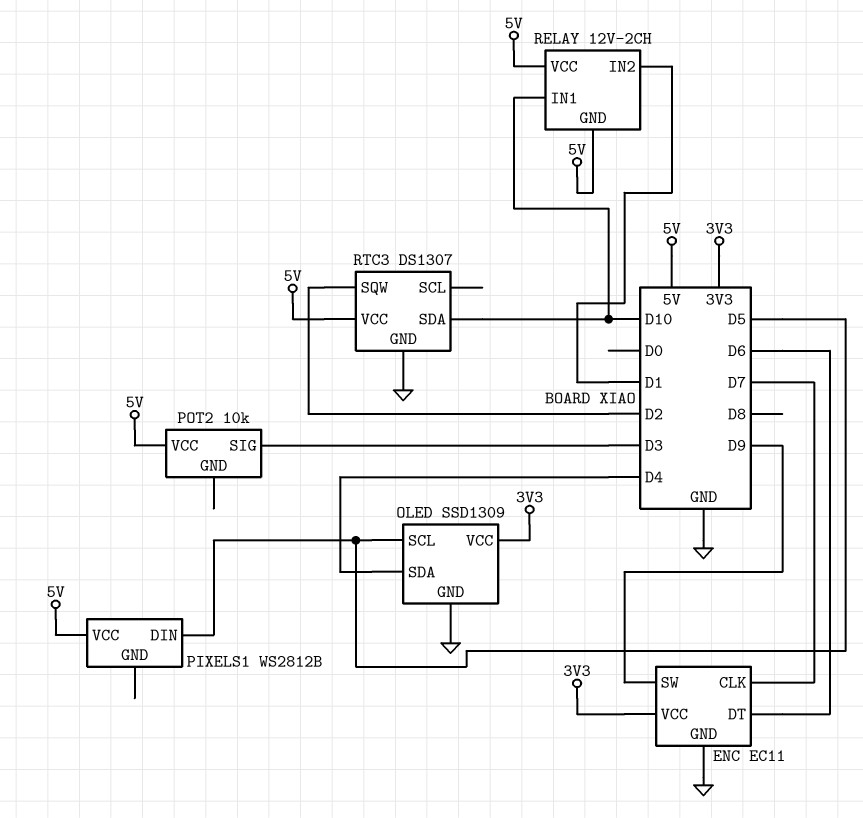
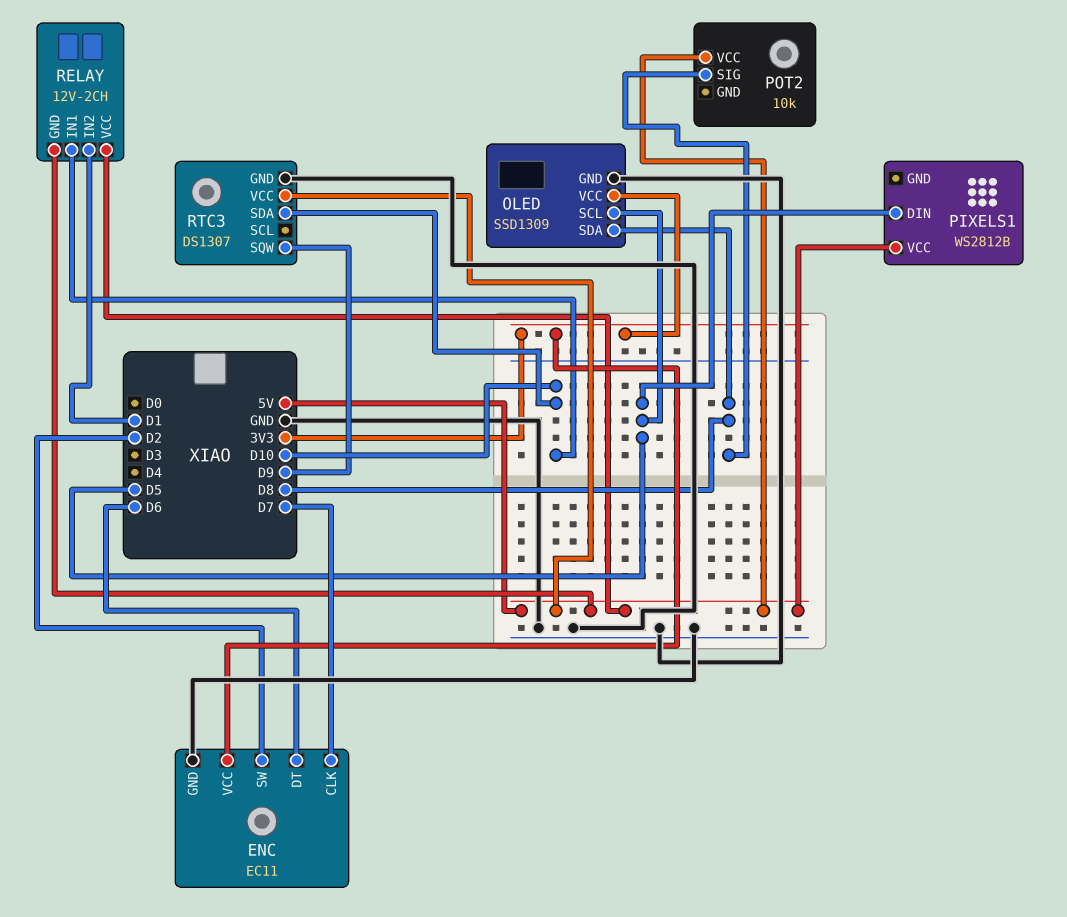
ENC pin SW: D9 -> D2
OLED pin SDA: D4 -> D8
POT2 pin SIG: D3 -> D8
RTC3 pin SQW: D2 -> D9

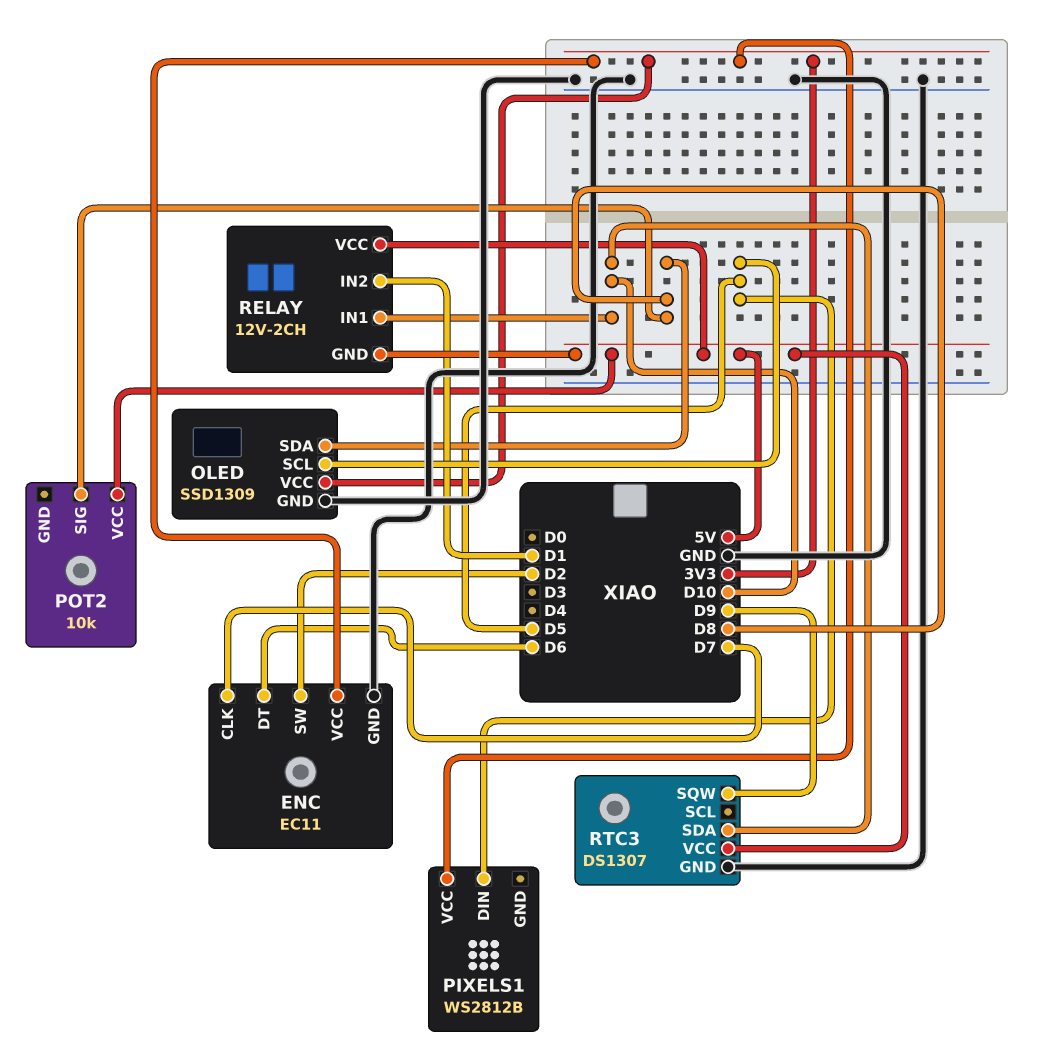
PIXELS1 pin VCC: 5V -> 3V3

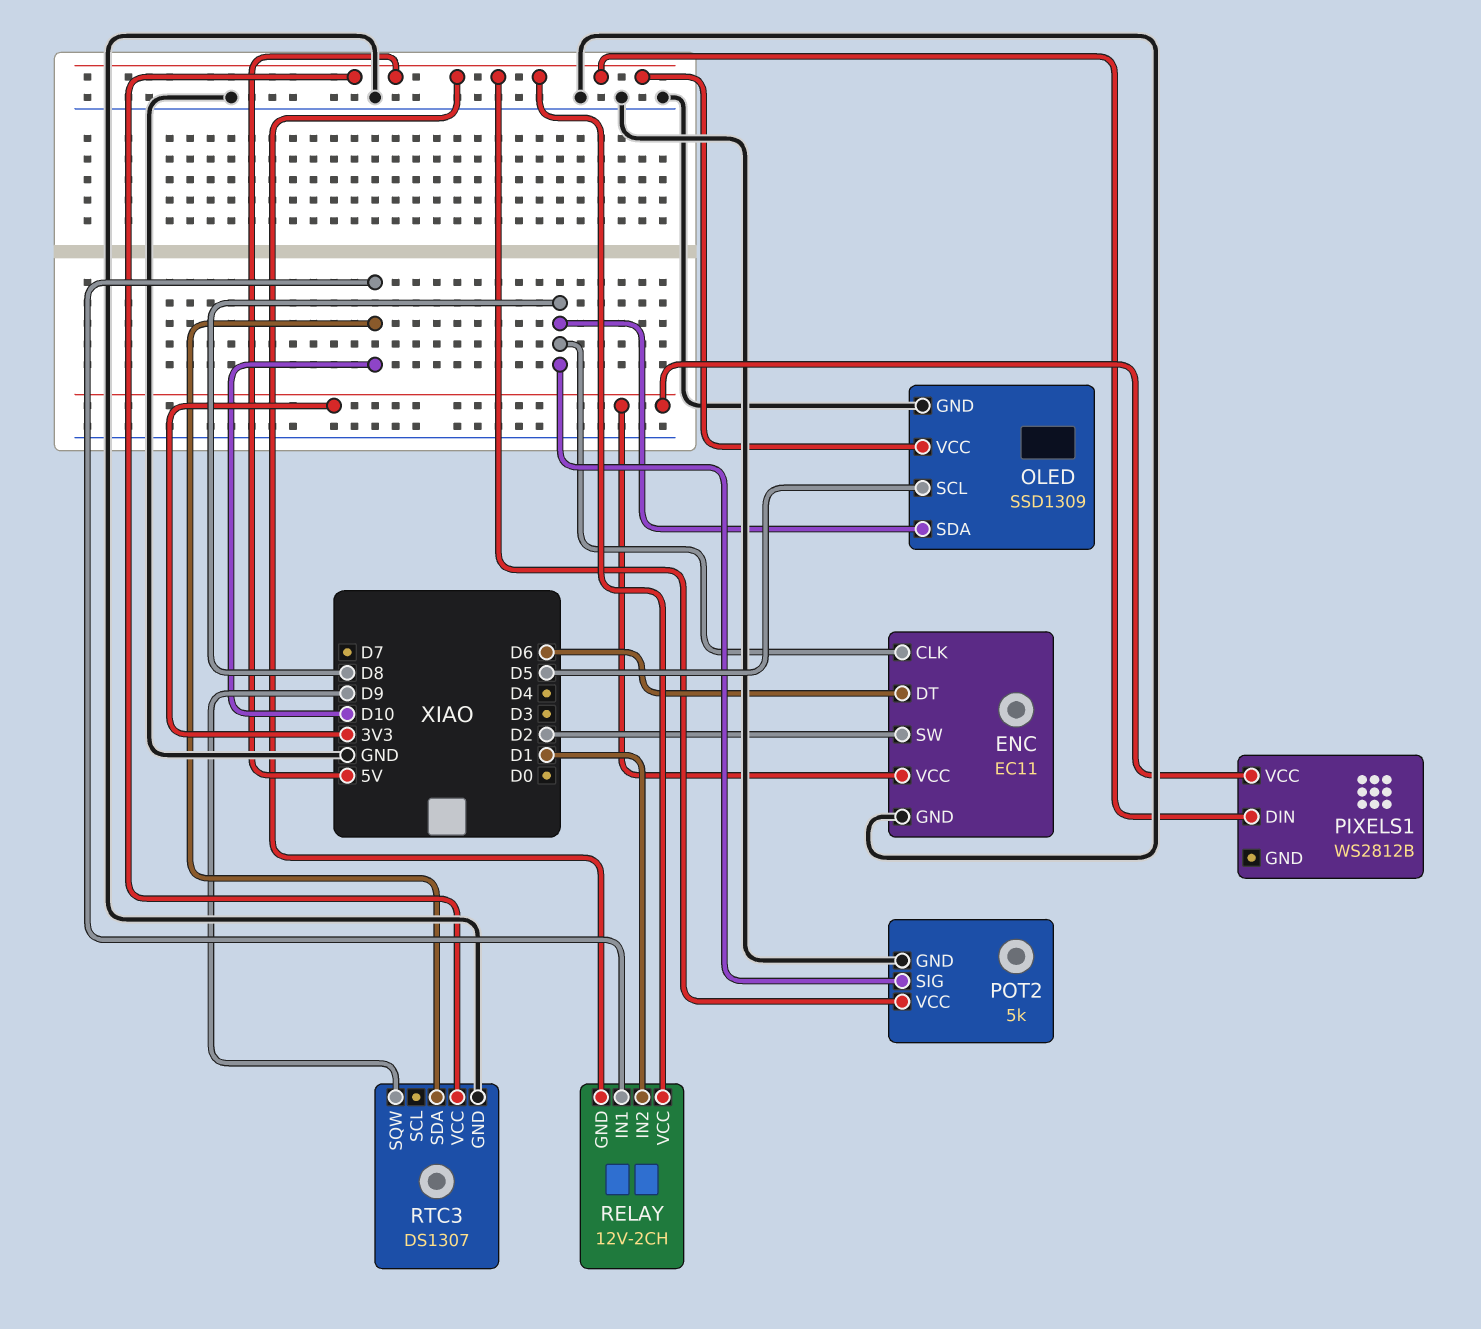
ENC pin CLK: D7 -> D8
OLED pin VCC: 3V3 -> 5V
PIXELS1 pin DIN: D5 -> 5V
POT2: 10k -> 5k
POT2 pin GND: none -> GND

